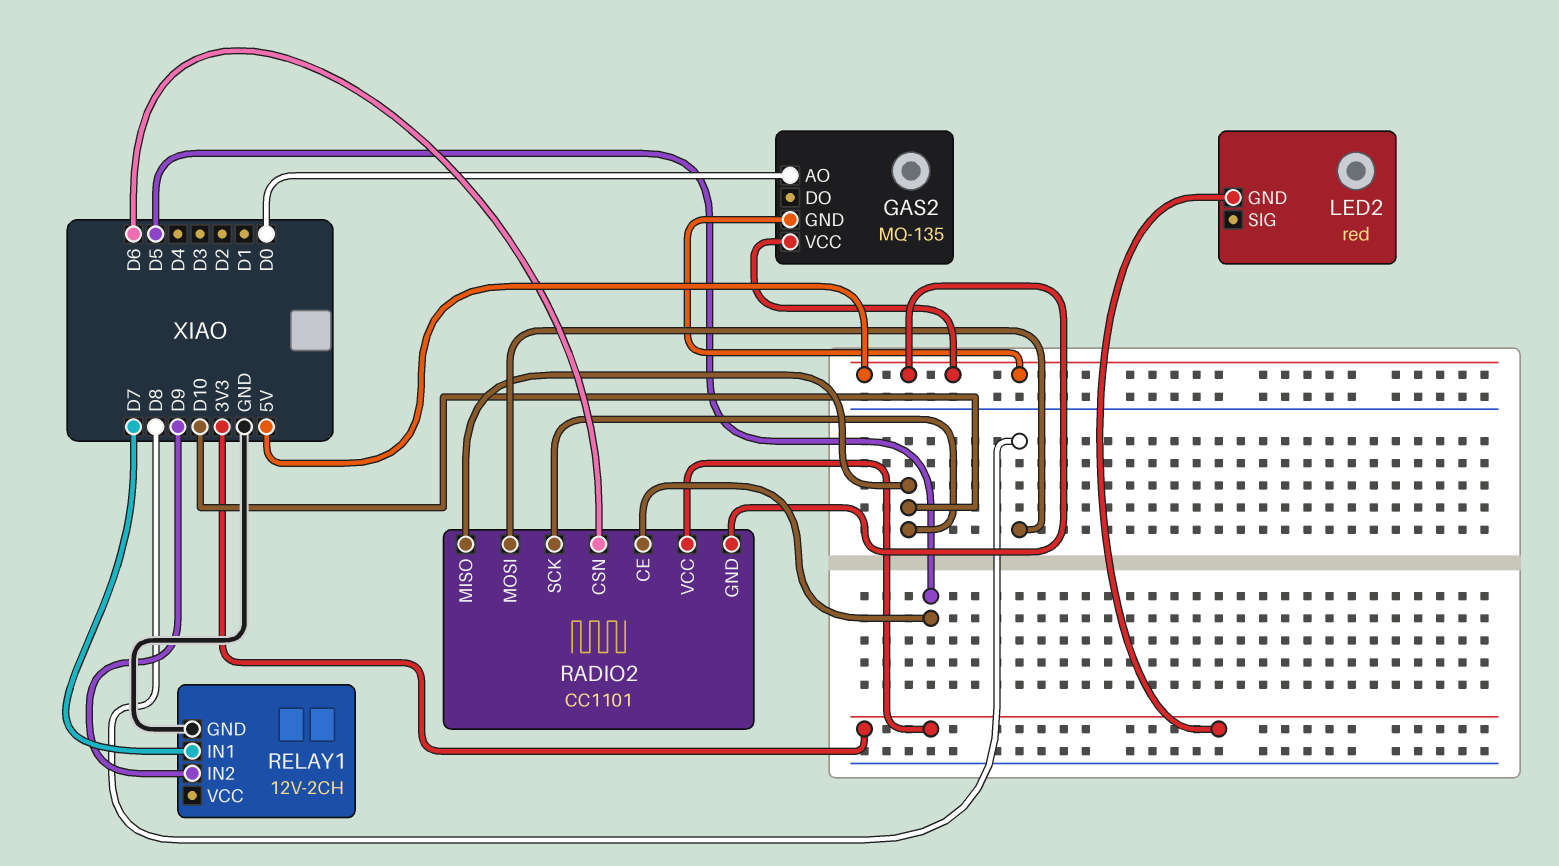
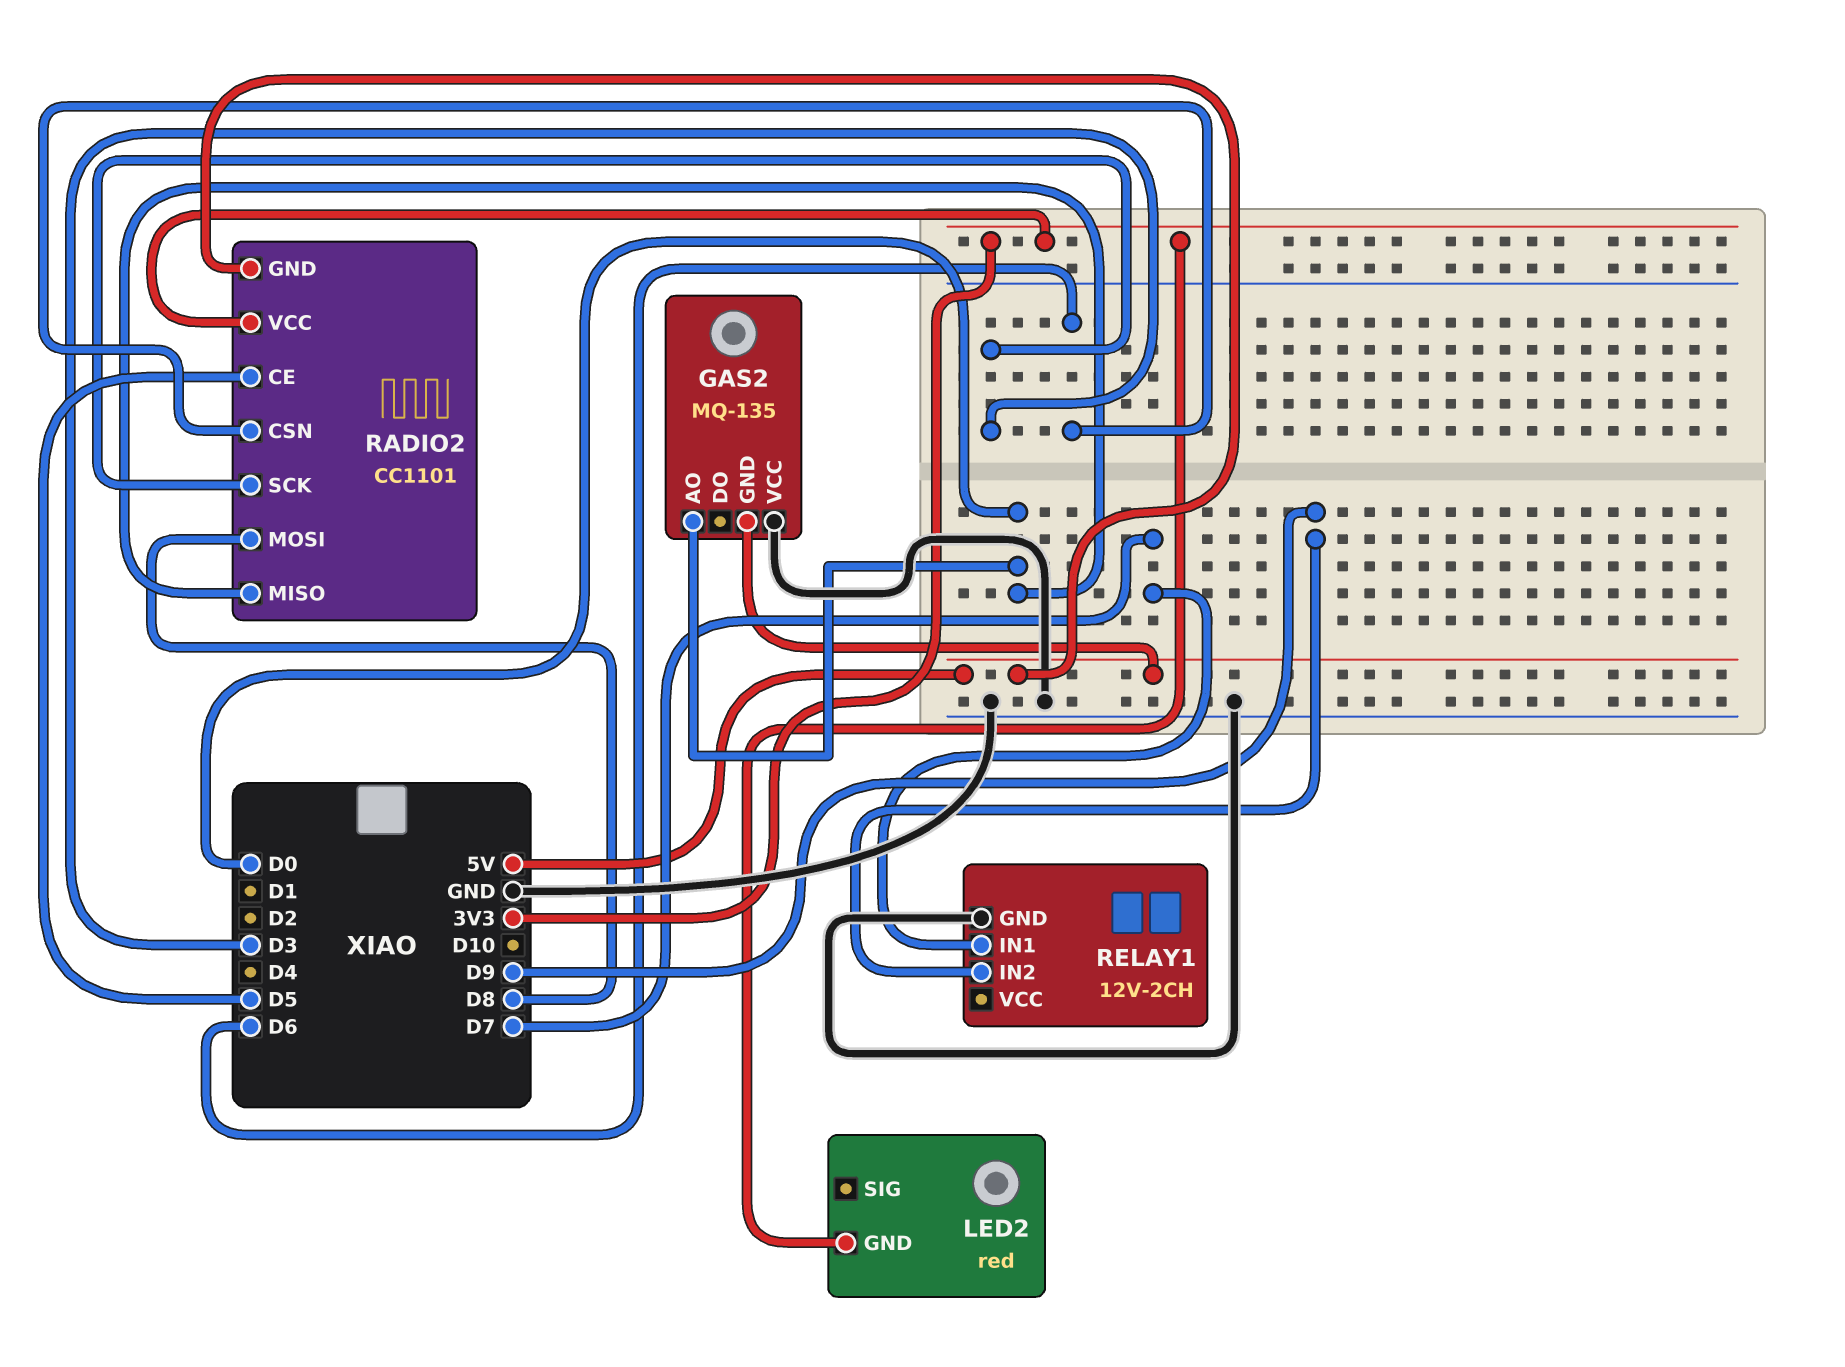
GAS2 pin VCC: 5V -> GND
RADIO2 pin MISO: D10 -> D0
RADIO2 pin SCK: D10 -> D3

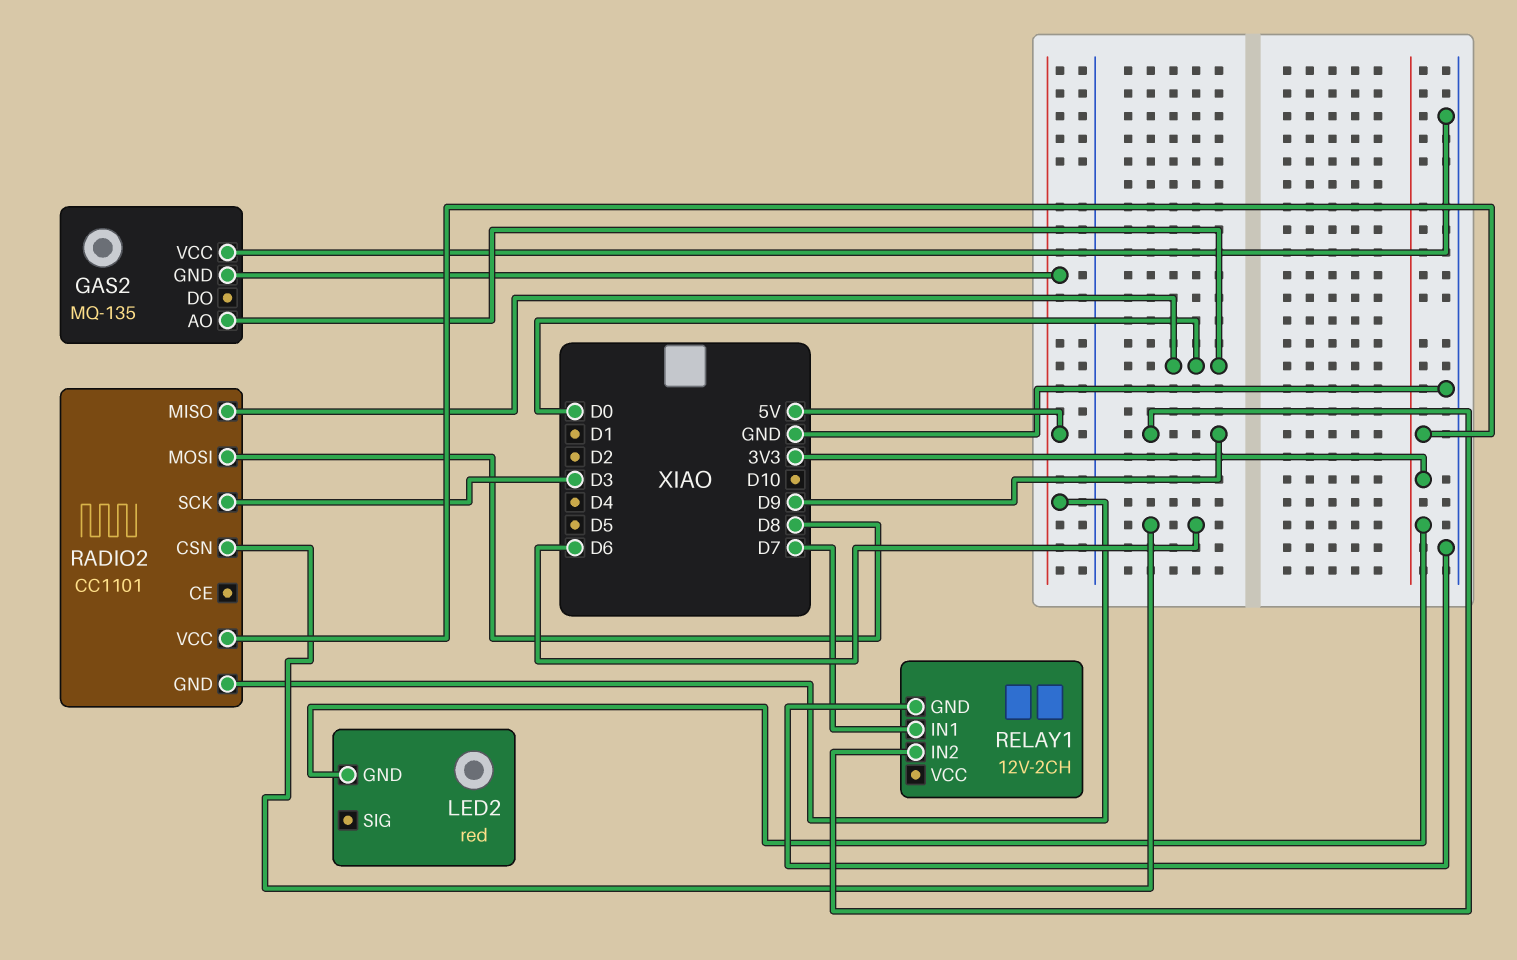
RADIO2 pin CE: D5 -> none

